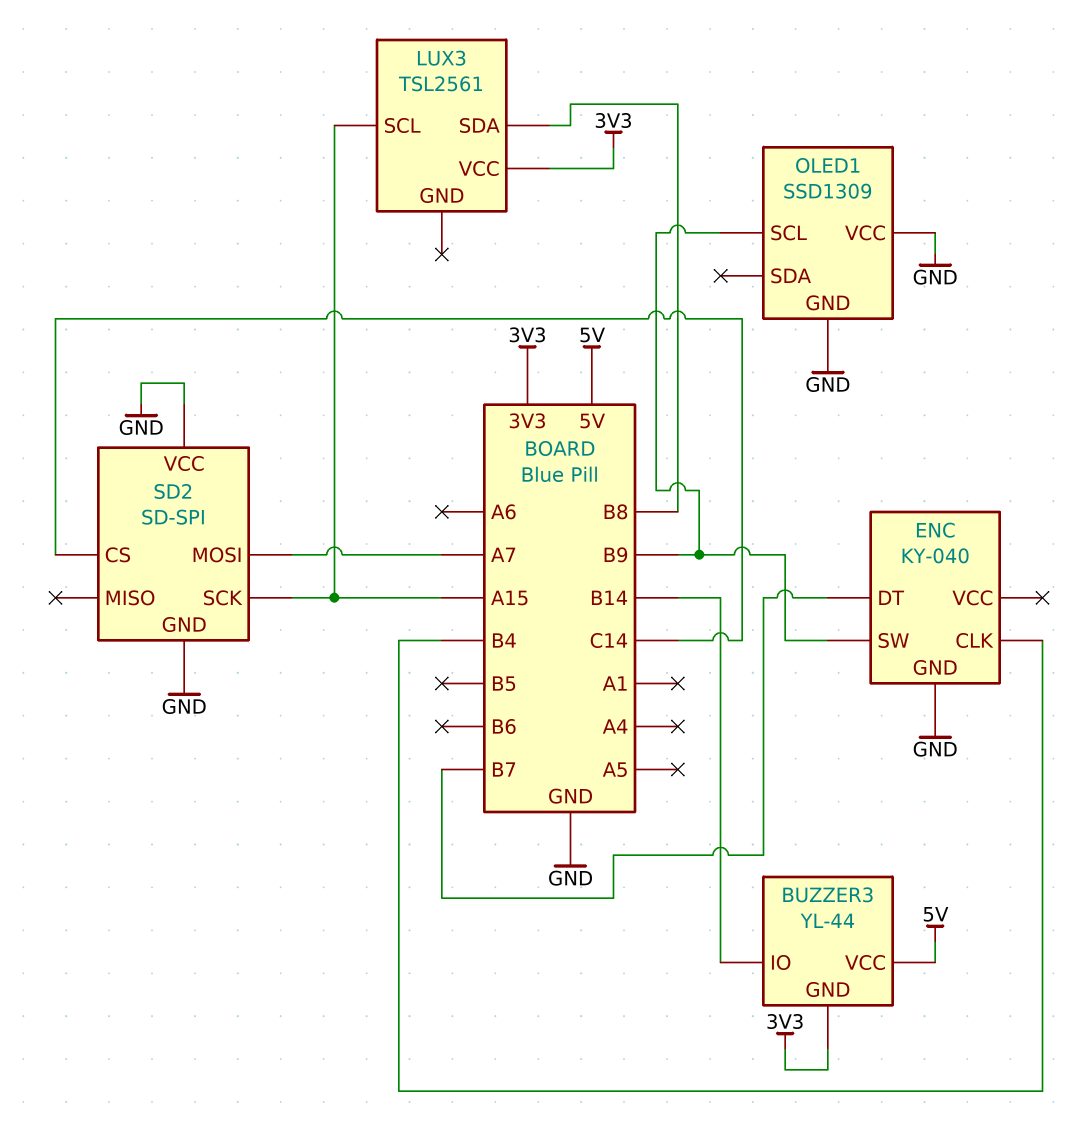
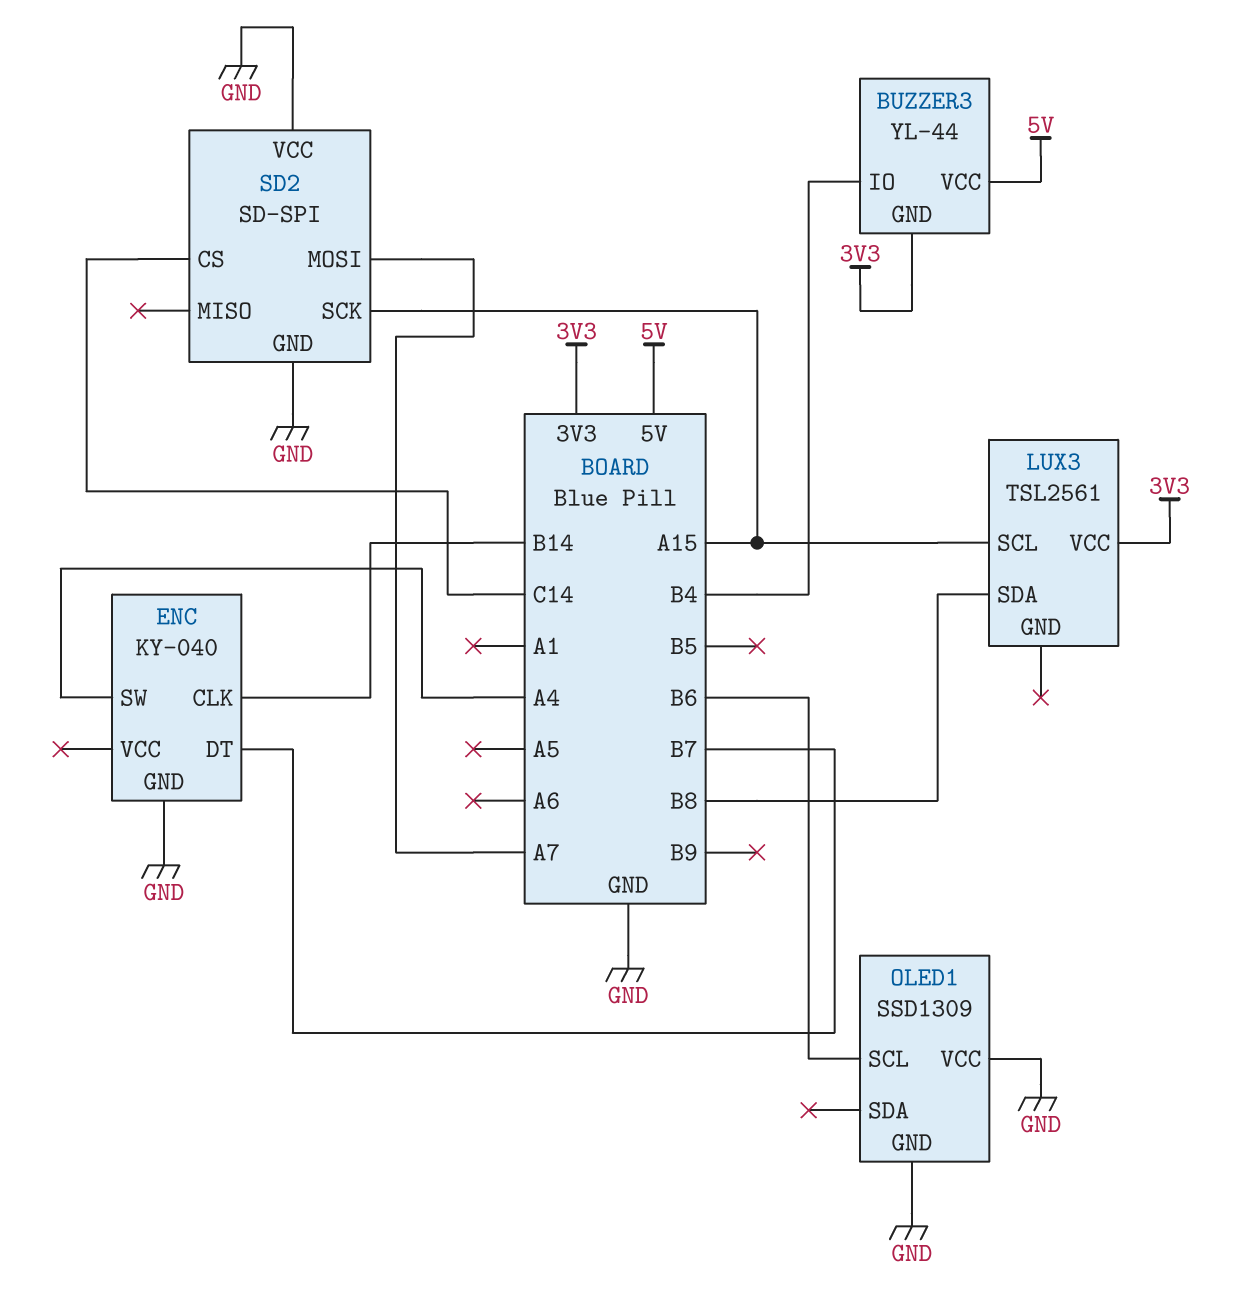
BUZZER3 pin IO: B14 -> B4
ENC pin CLK: B4 -> B14
ENC pin SW: B9 -> A4
OLED1 pin SCL: B9 -> B6

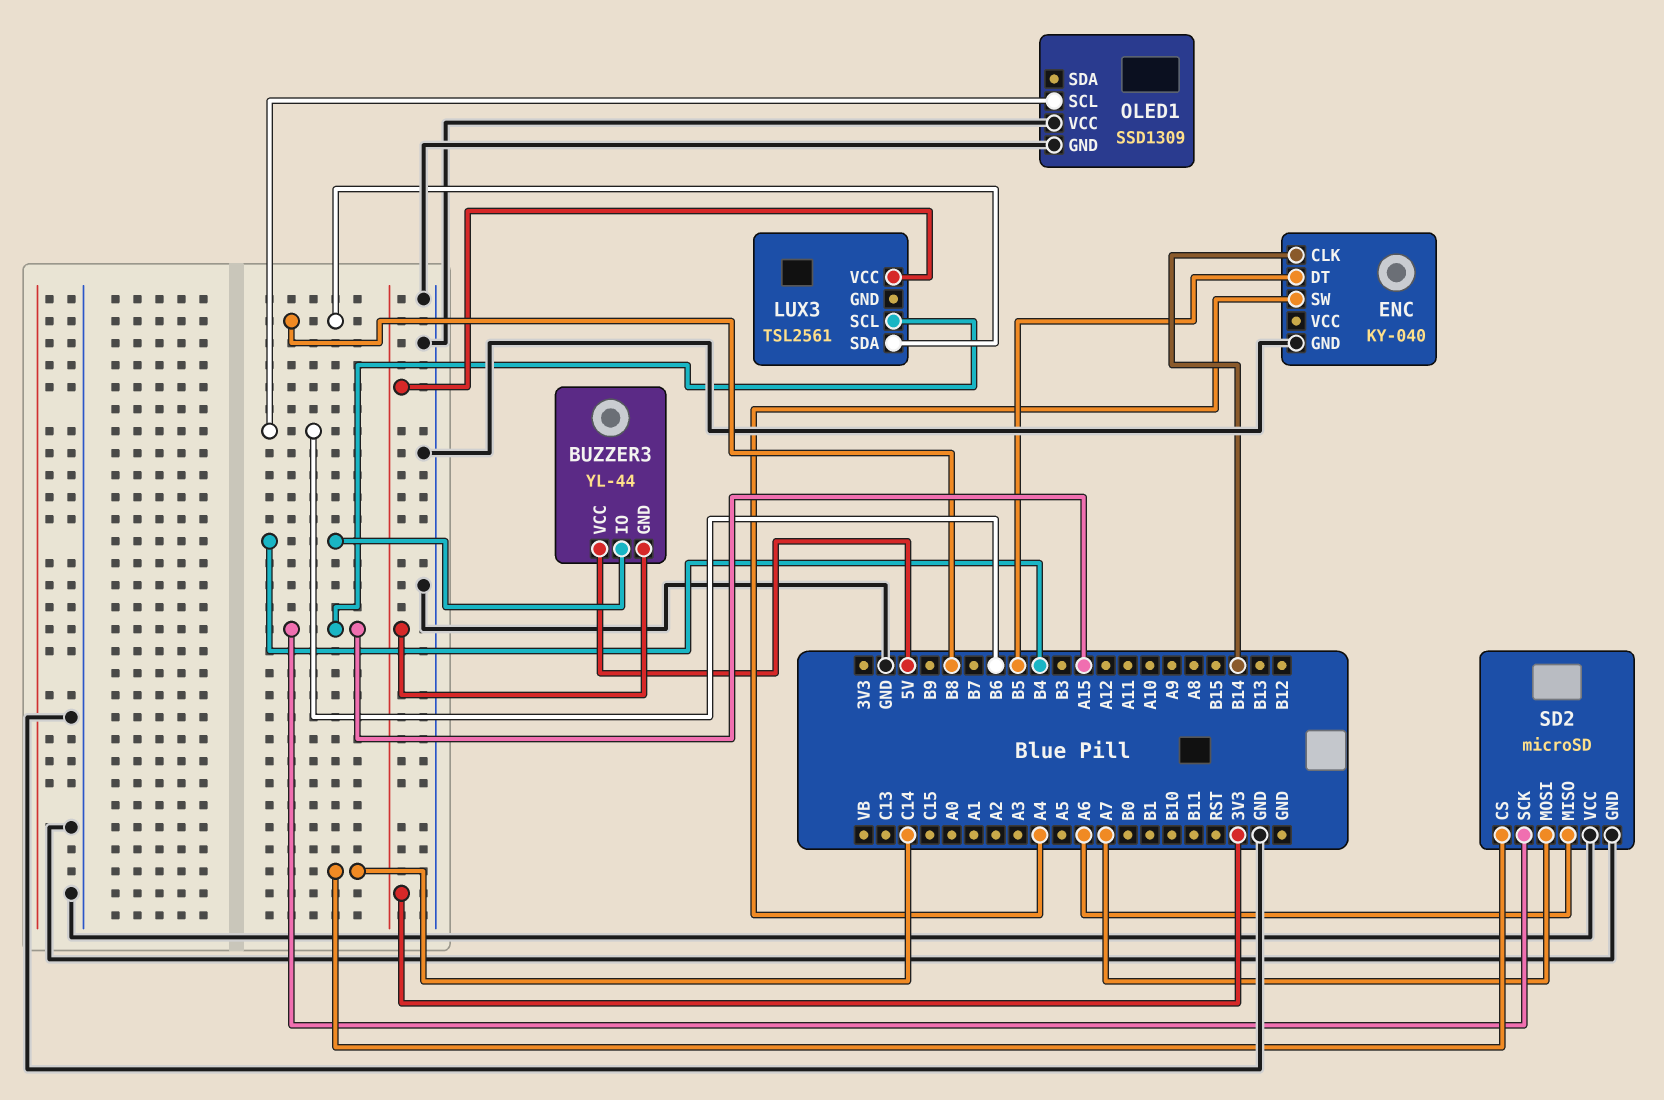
ENC pin DT: B7 -> B5
SD2: SD-SPI -> microSD
SD2 pin MISO: none -> A6

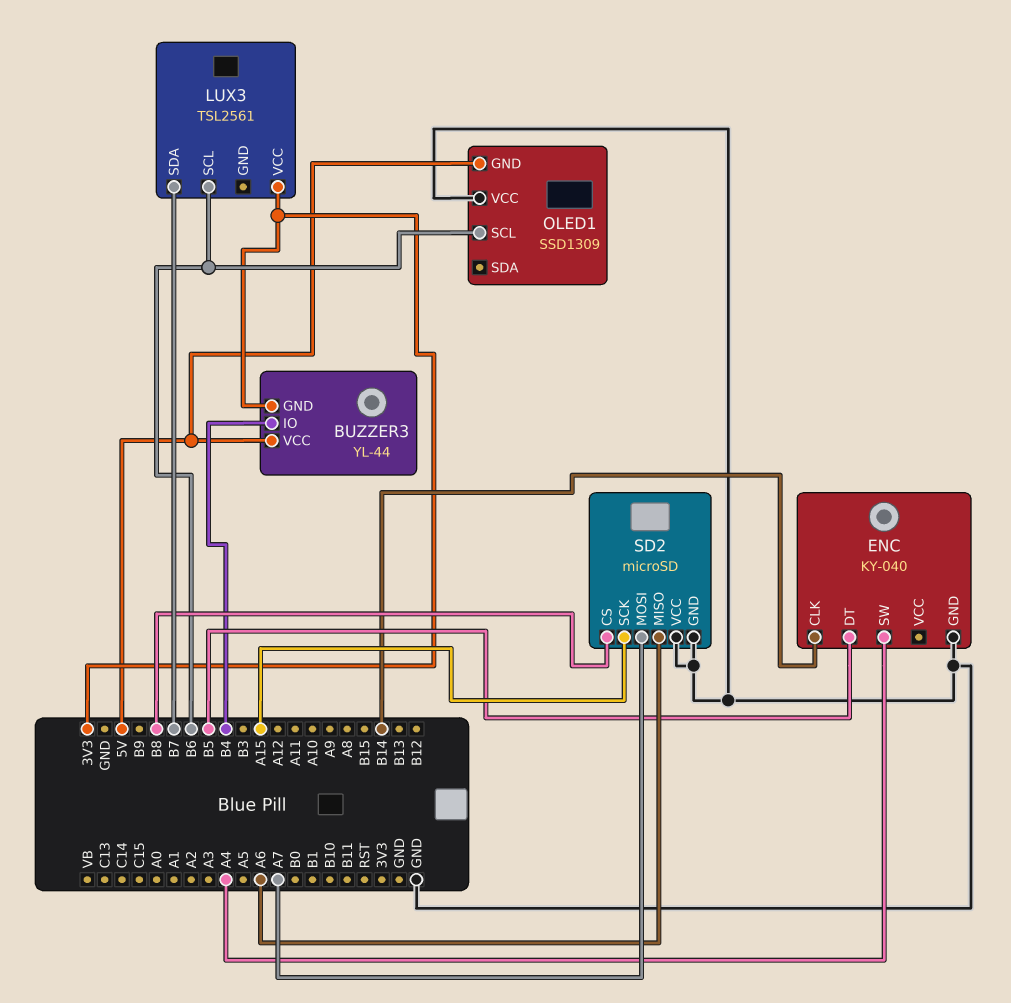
LUX3 pin SCL: A15 -> B6
LUX3 pin SDA: B8 -> B7
OLED1 pin GND: GND -> 5V
SD2 pin CS: C14 -> B8

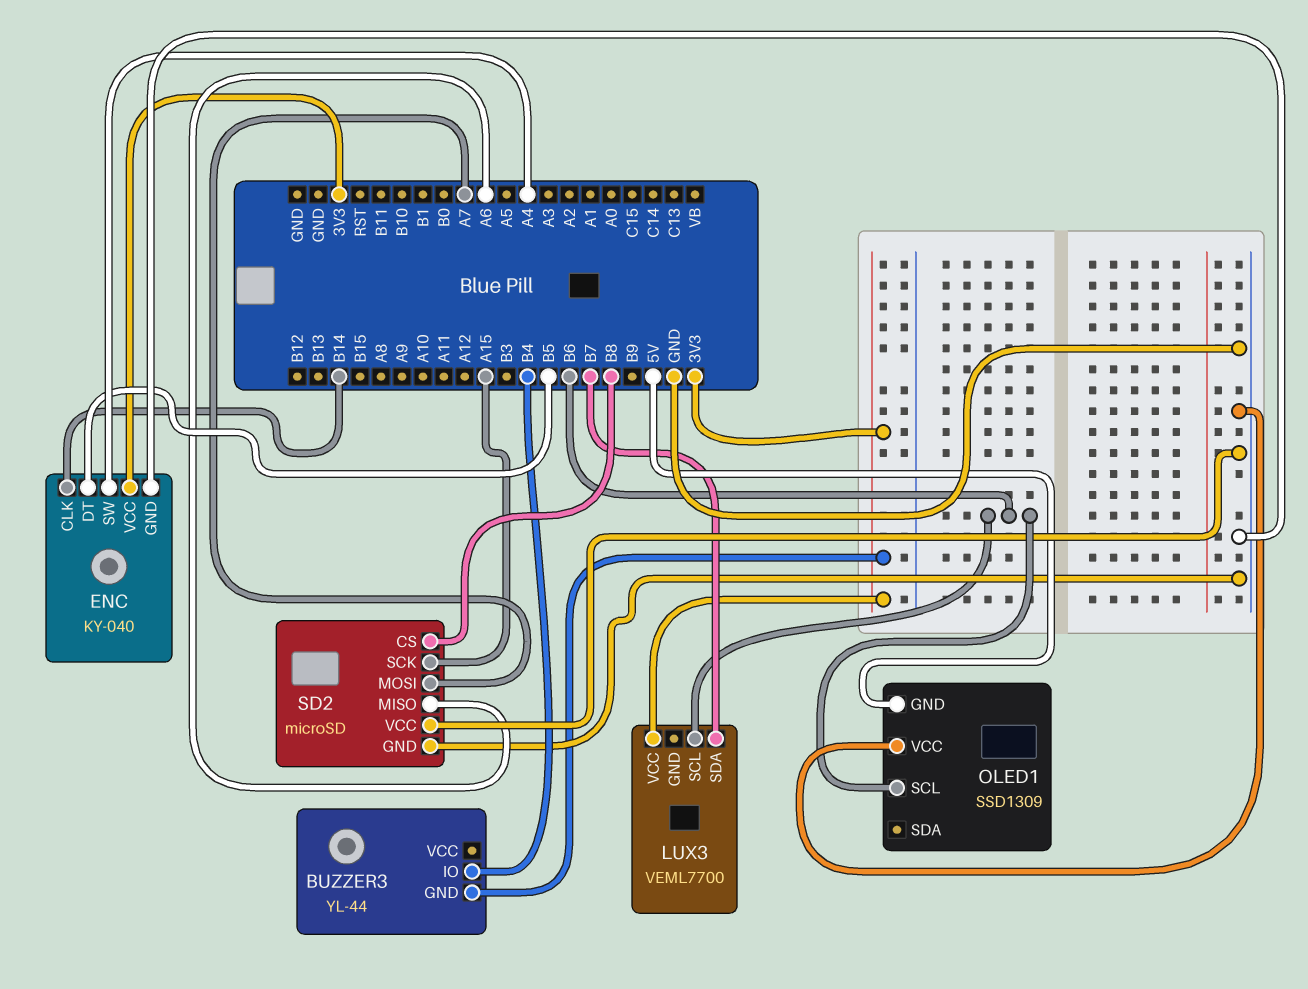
BUZZER3 pin VCC: 5V -> none
ENC pin VCC: none -> 3V3
LUX3: TSL2561 -> VEML7700

